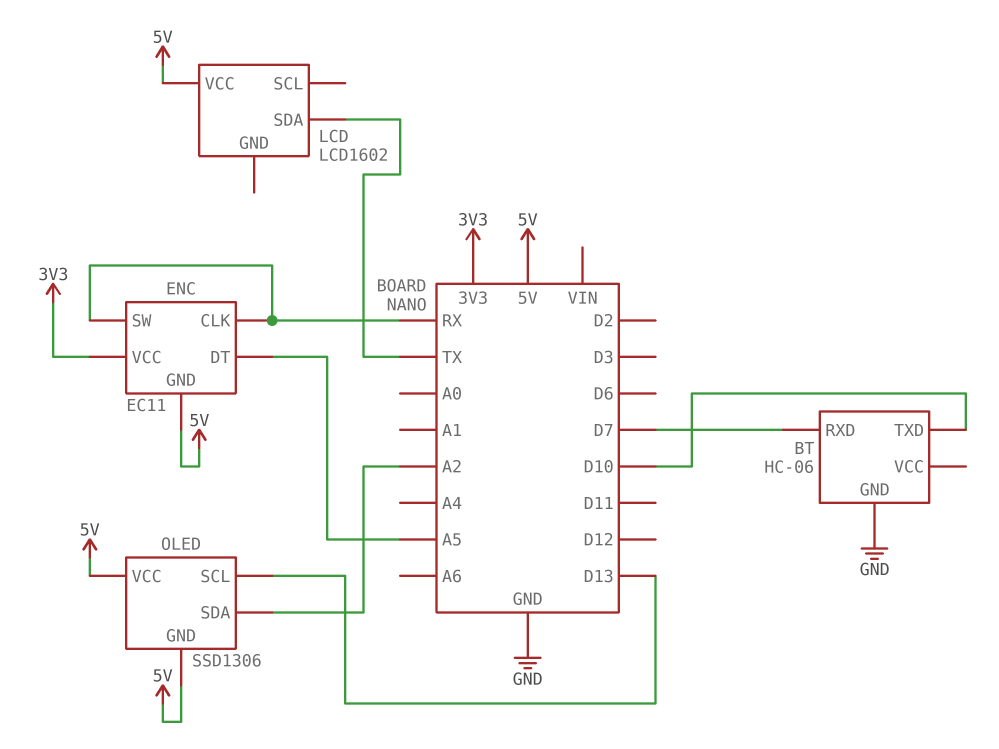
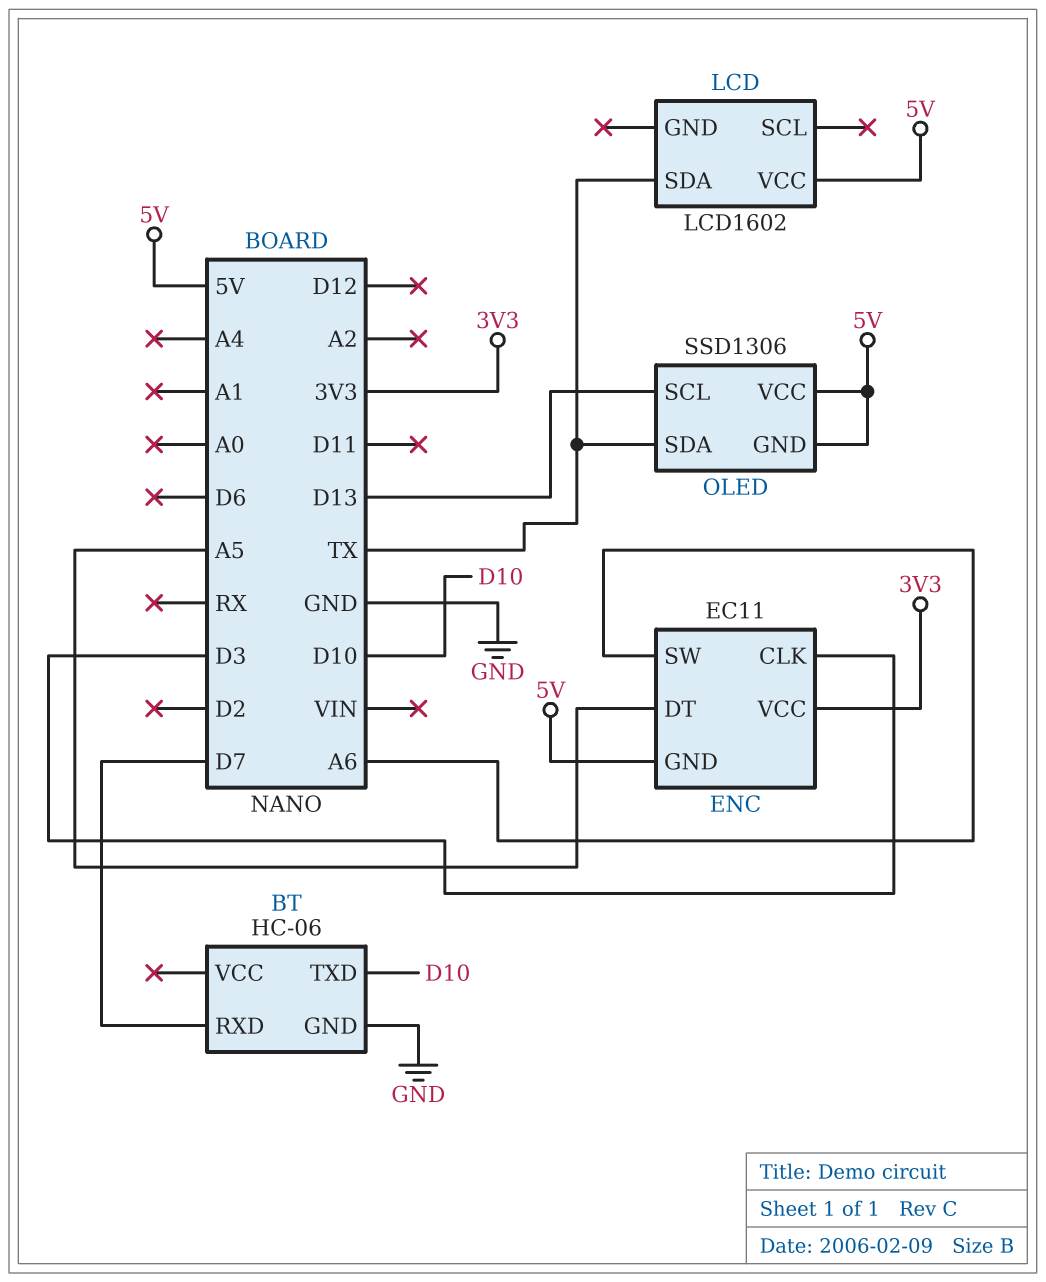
ENC pin CLK: RX -> D3
ENC pin SW: RX -> A6
OLED pin SDA: A2 -> TX

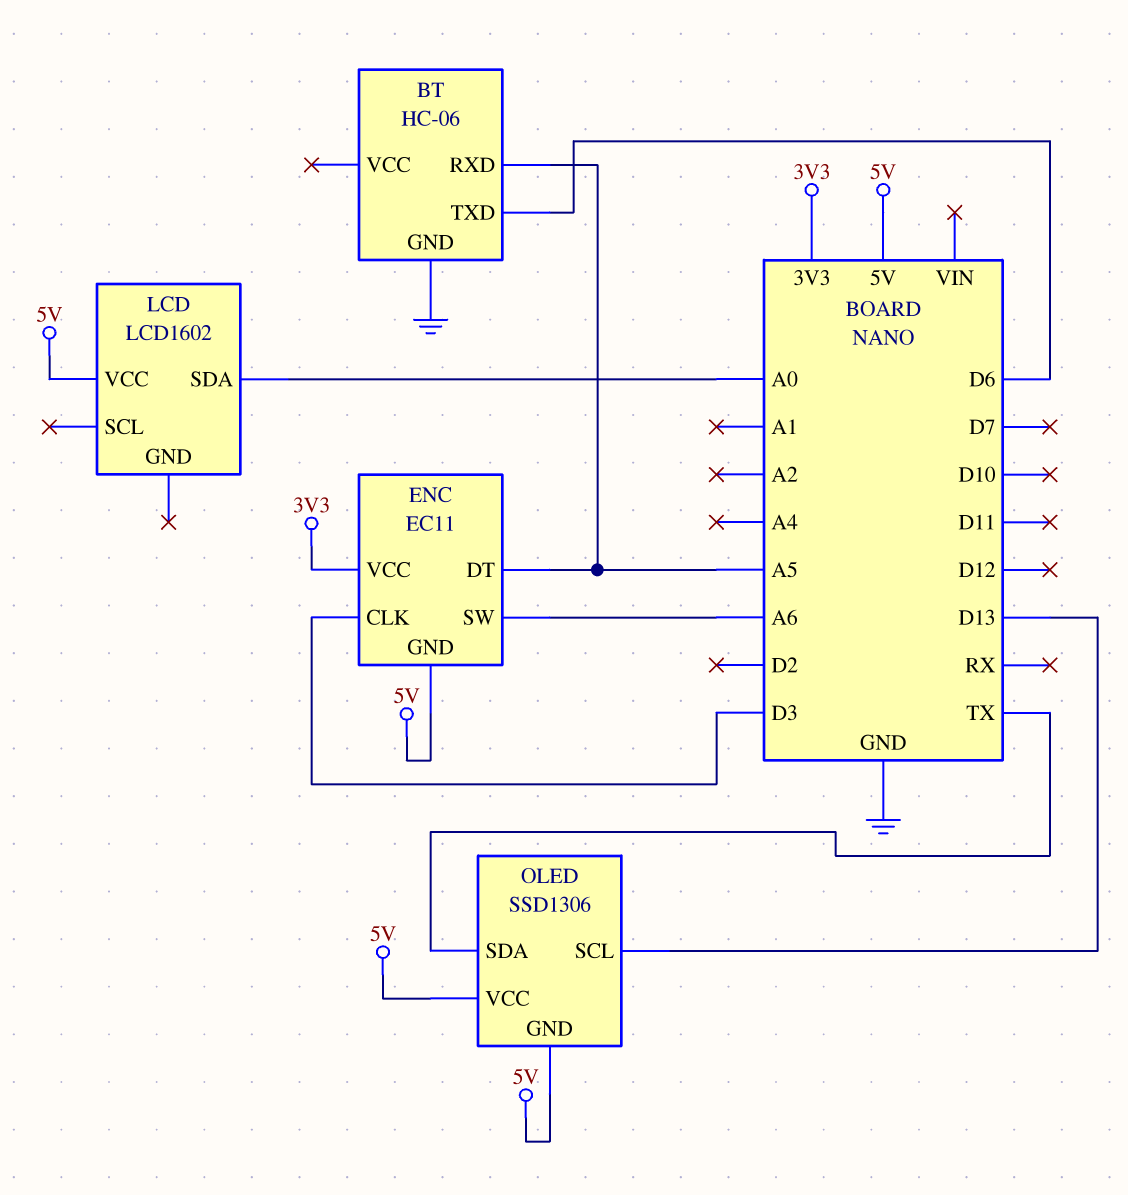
BT pin RXD: D7 -> A5
BT pin TXD: D10 -> D6
LCD pin SDA: TX -> A0

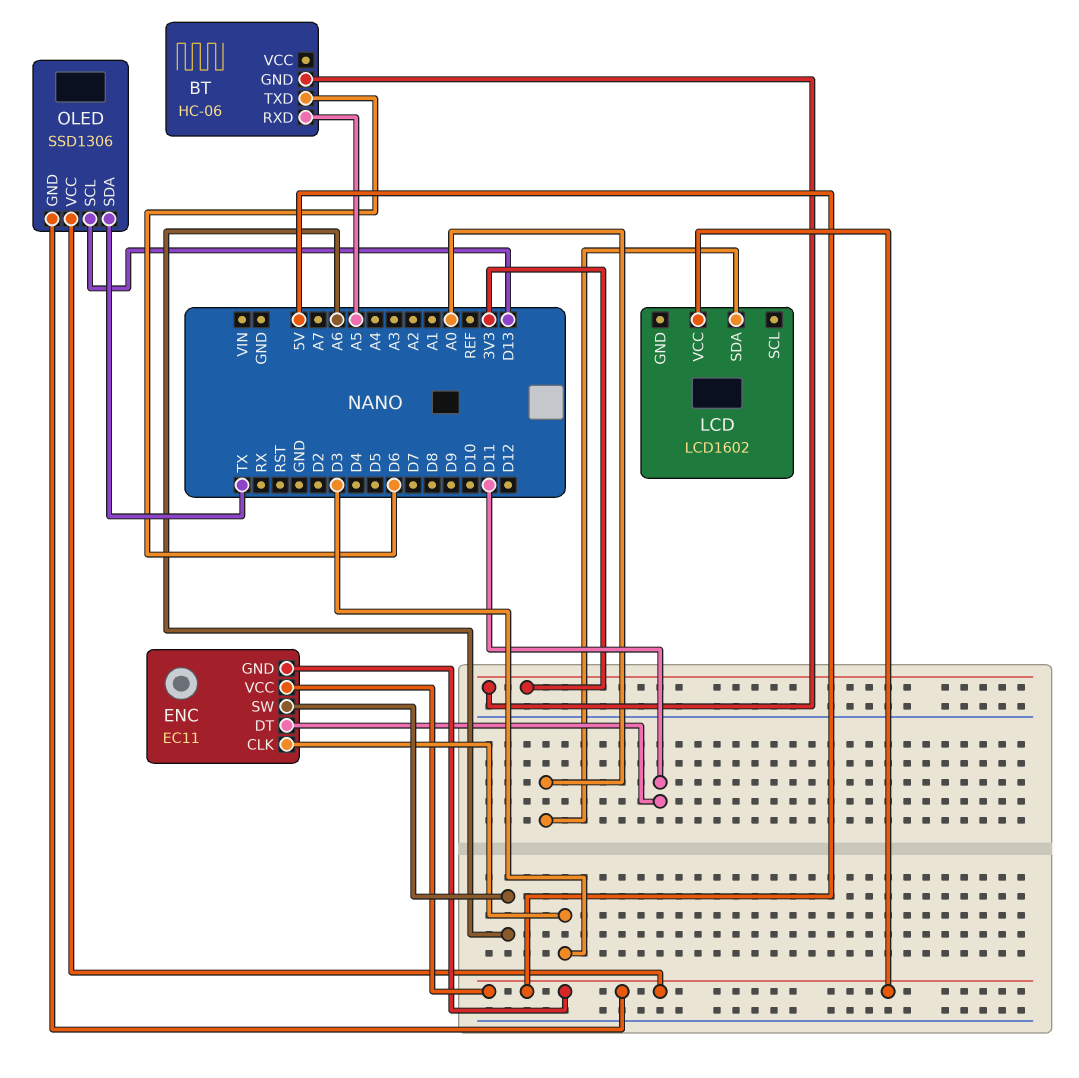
BT pin GND: GND -> 3V3
ENC pin DT: A5 -> D11
ENC pin VCC: 3V3 -> 5V

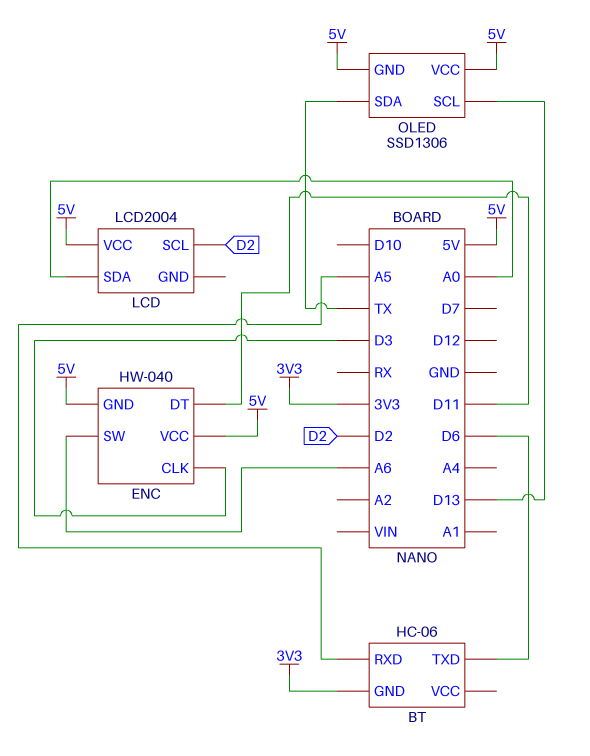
ENC: EC11 -> HW-040
LCD: LCD1602 -> LCD2004
LCD pin SCL: none -> D2

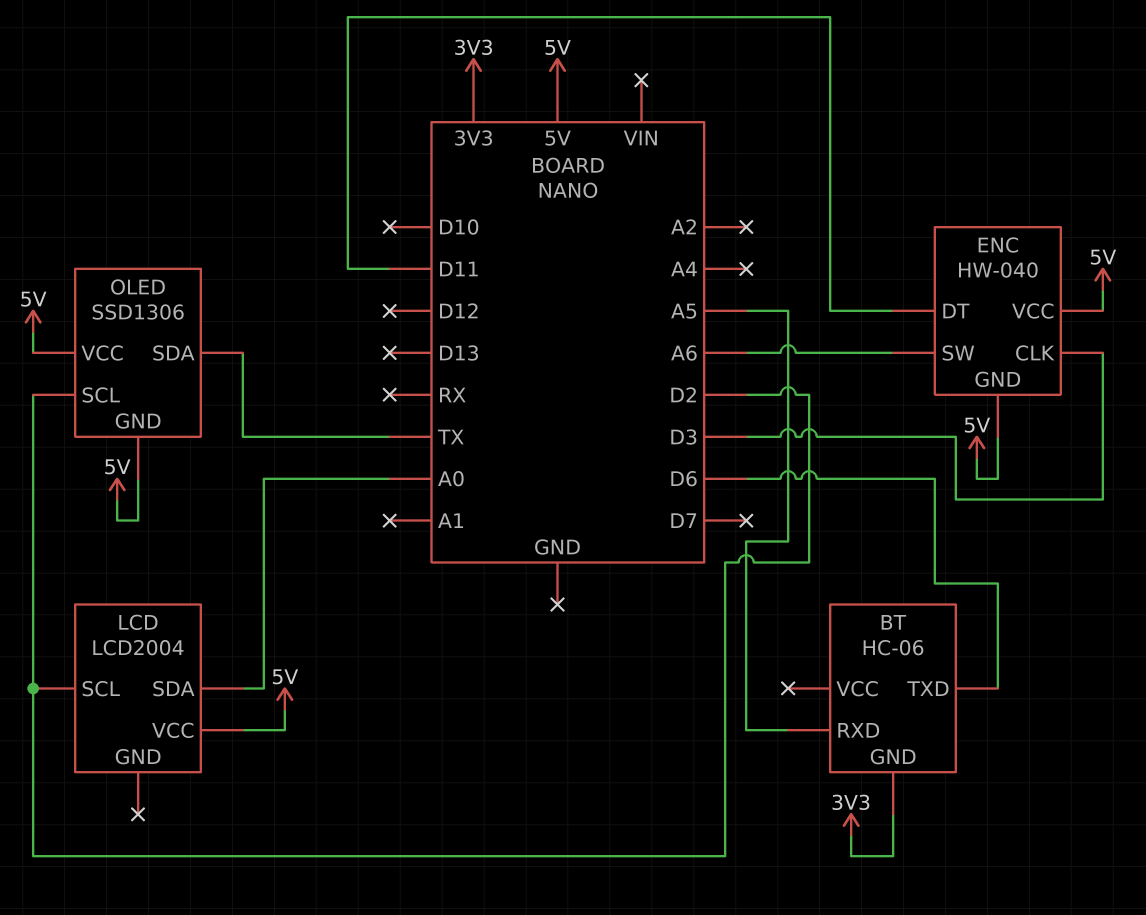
OLED pin SCL: D13 -> D2

